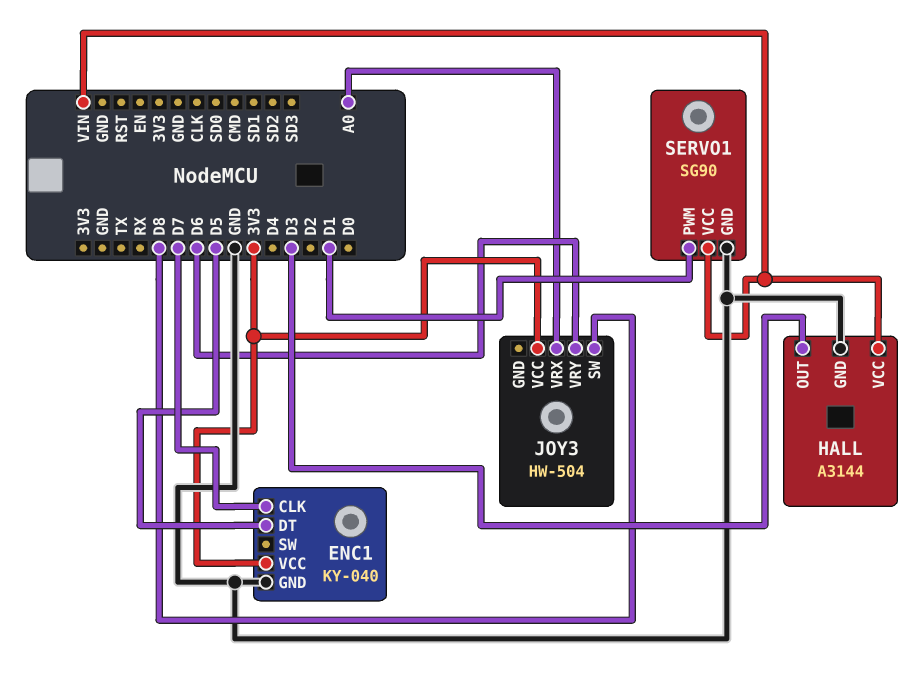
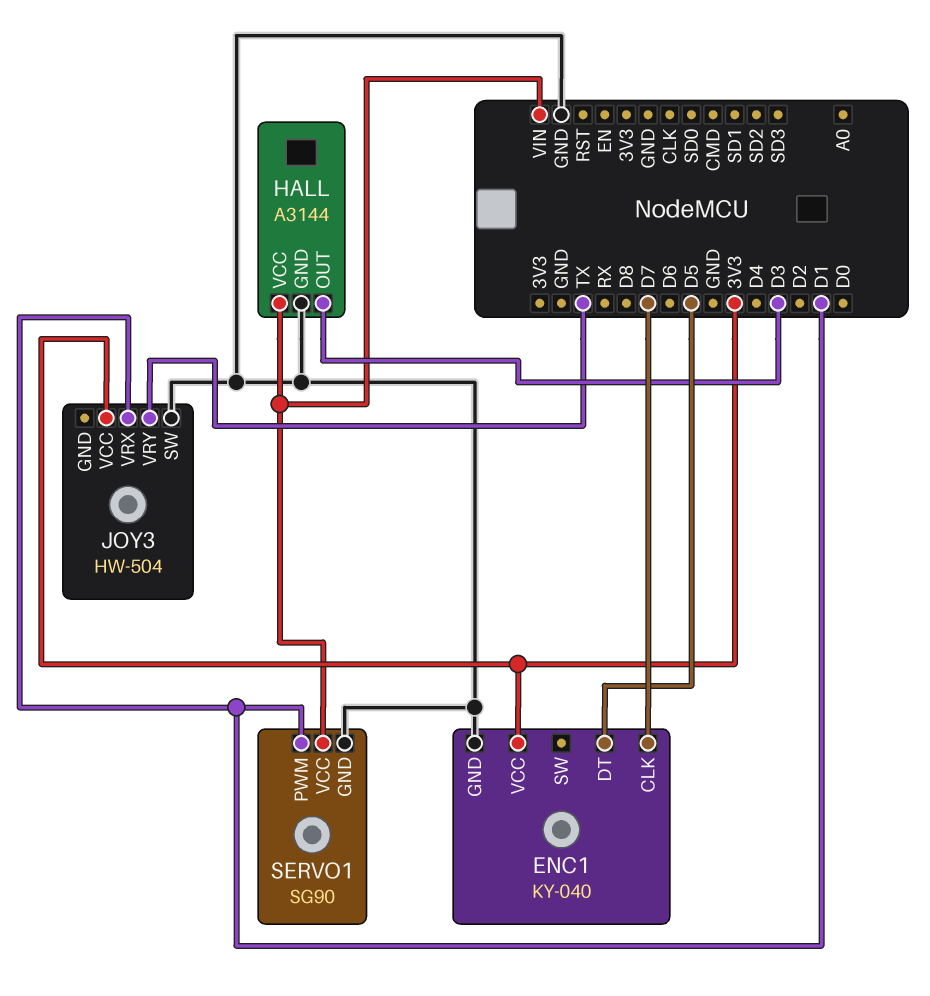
JOY3 pin SW: D8 -> GND
JOY3 pin VRX: A0 -> D1
JOY3 pin VRY: D6 -> TX

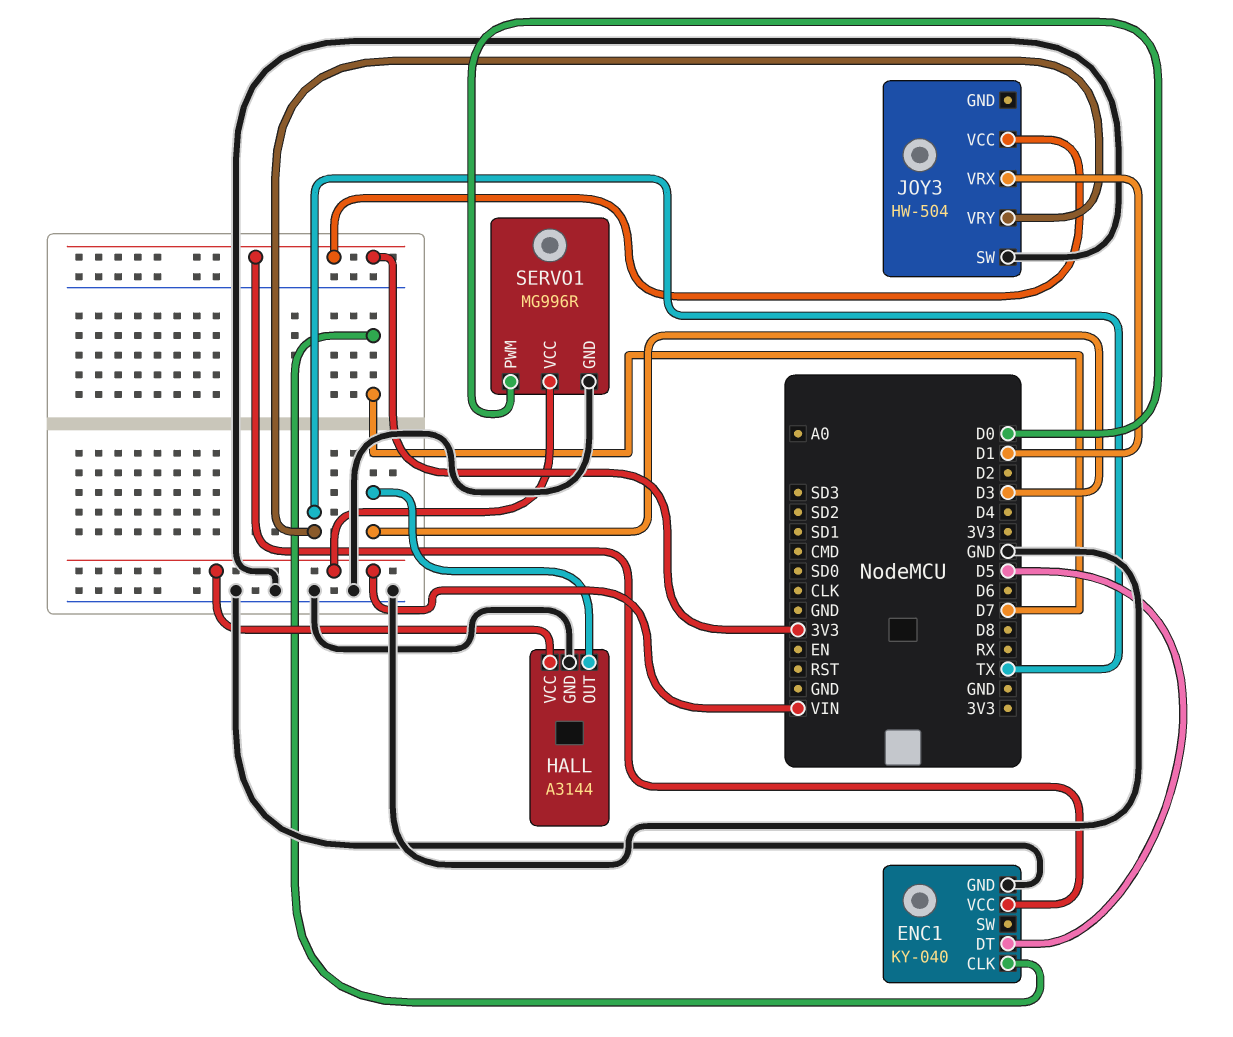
SERVO1: SG90 -> MG996R
SERVO1 pin PWM: D1 -> D0

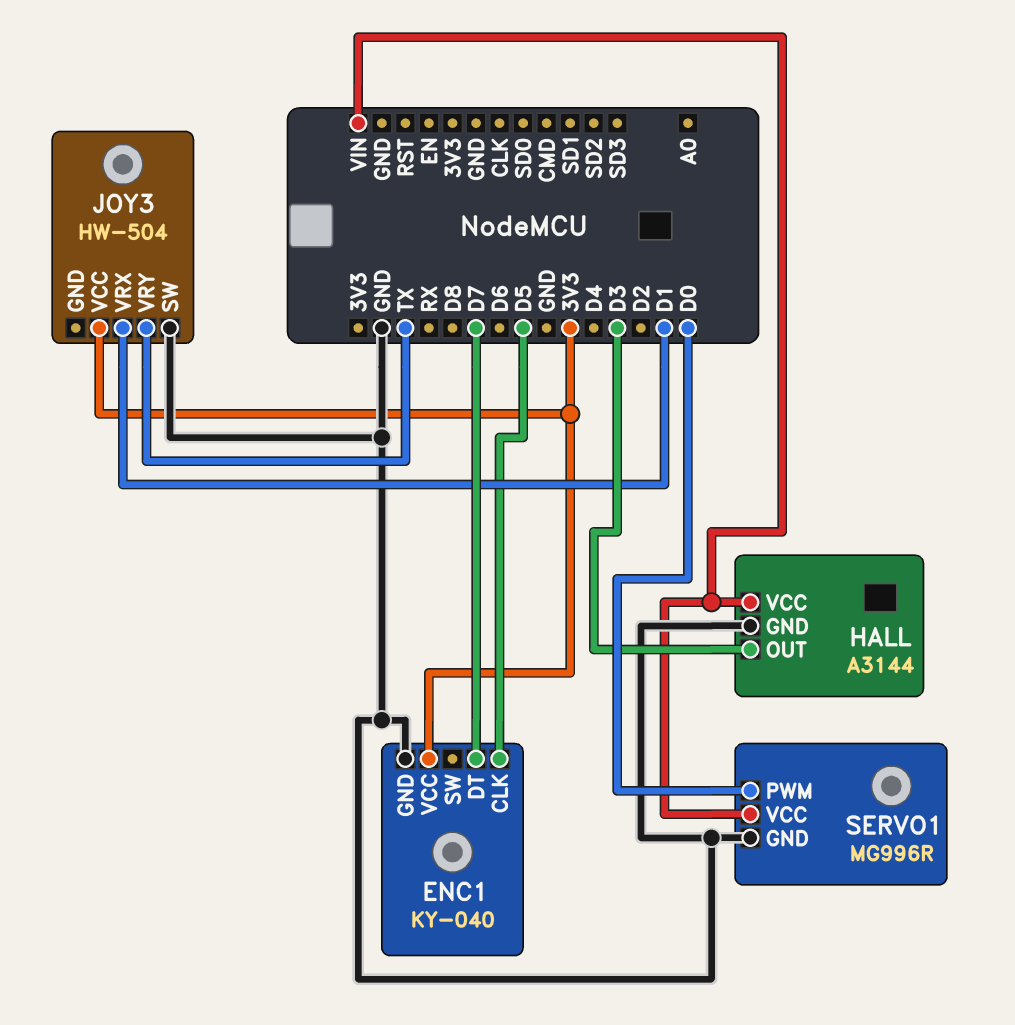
ENC1 pin CLK: D7 -> D5
ENC1 pin DT: D5 -> D7

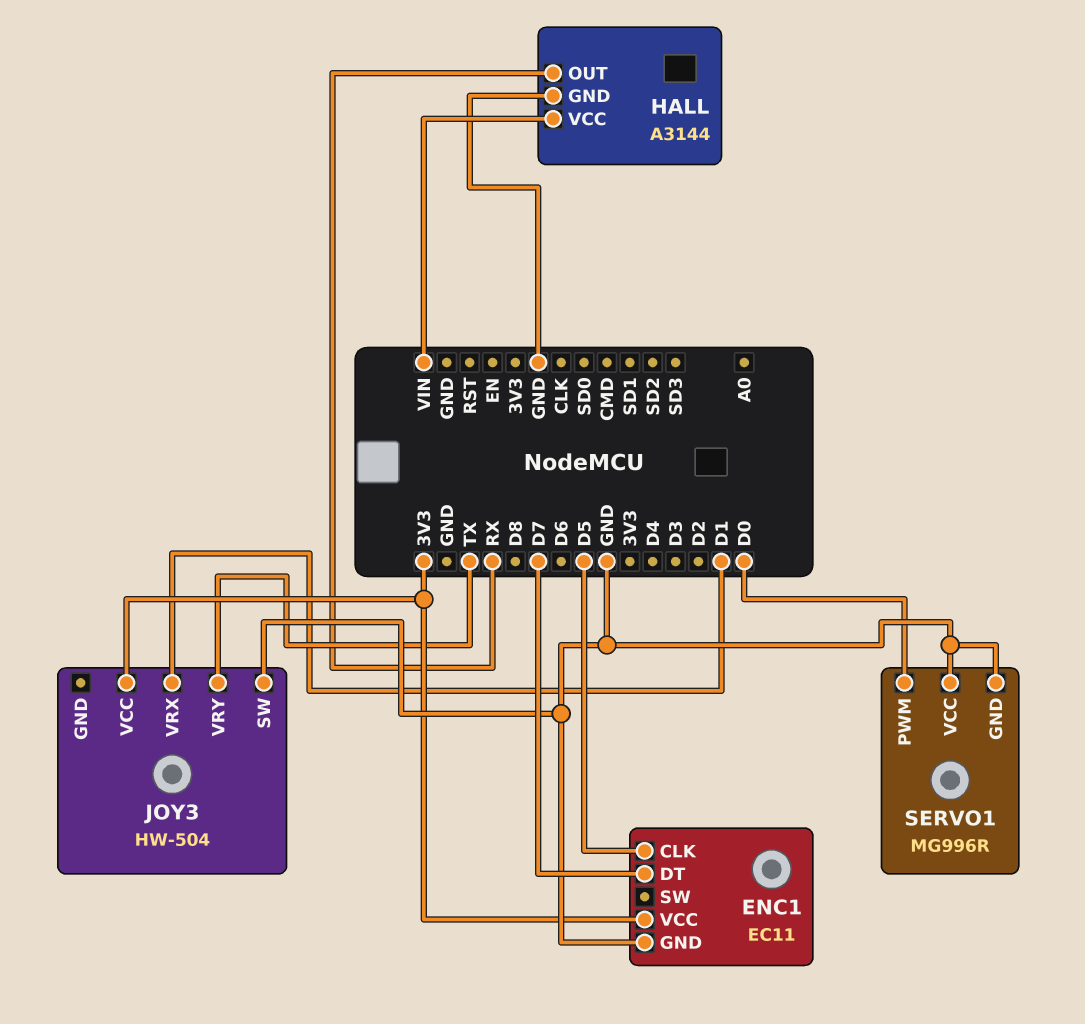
ENC1: KY-040 -> EC11
HALL pin OUT: D3 -> RX
SERVO1 pin VCC: VIN -> GND

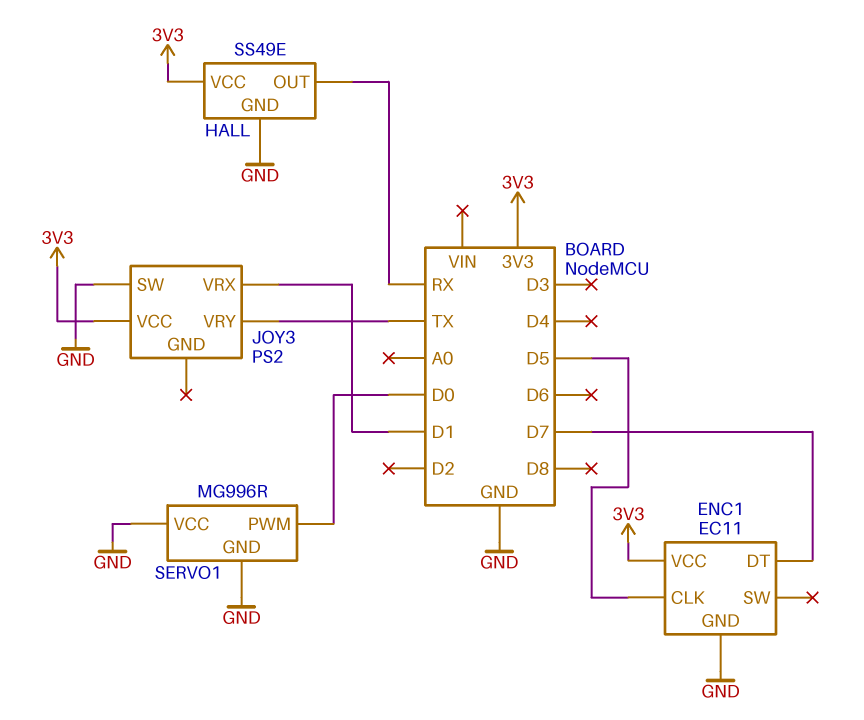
HALL: A3144 -> SS49E
HALL pin VCC: VIN -> 3V3
JOY3: HW-504 -> PS2

